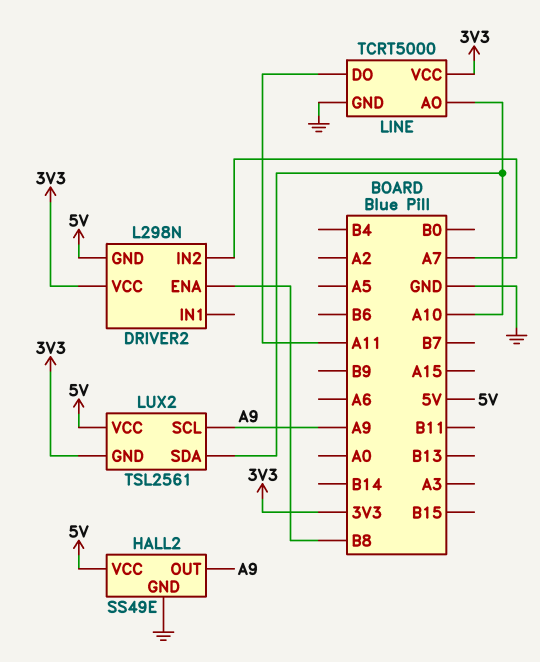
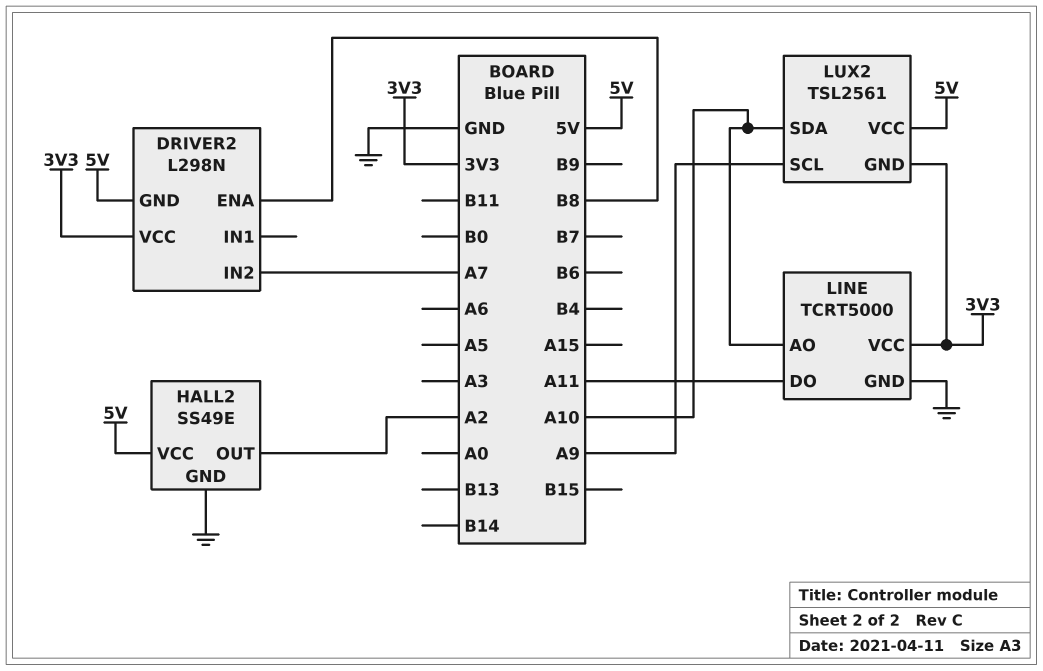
HALL2 pin OUT: A9 -> A2

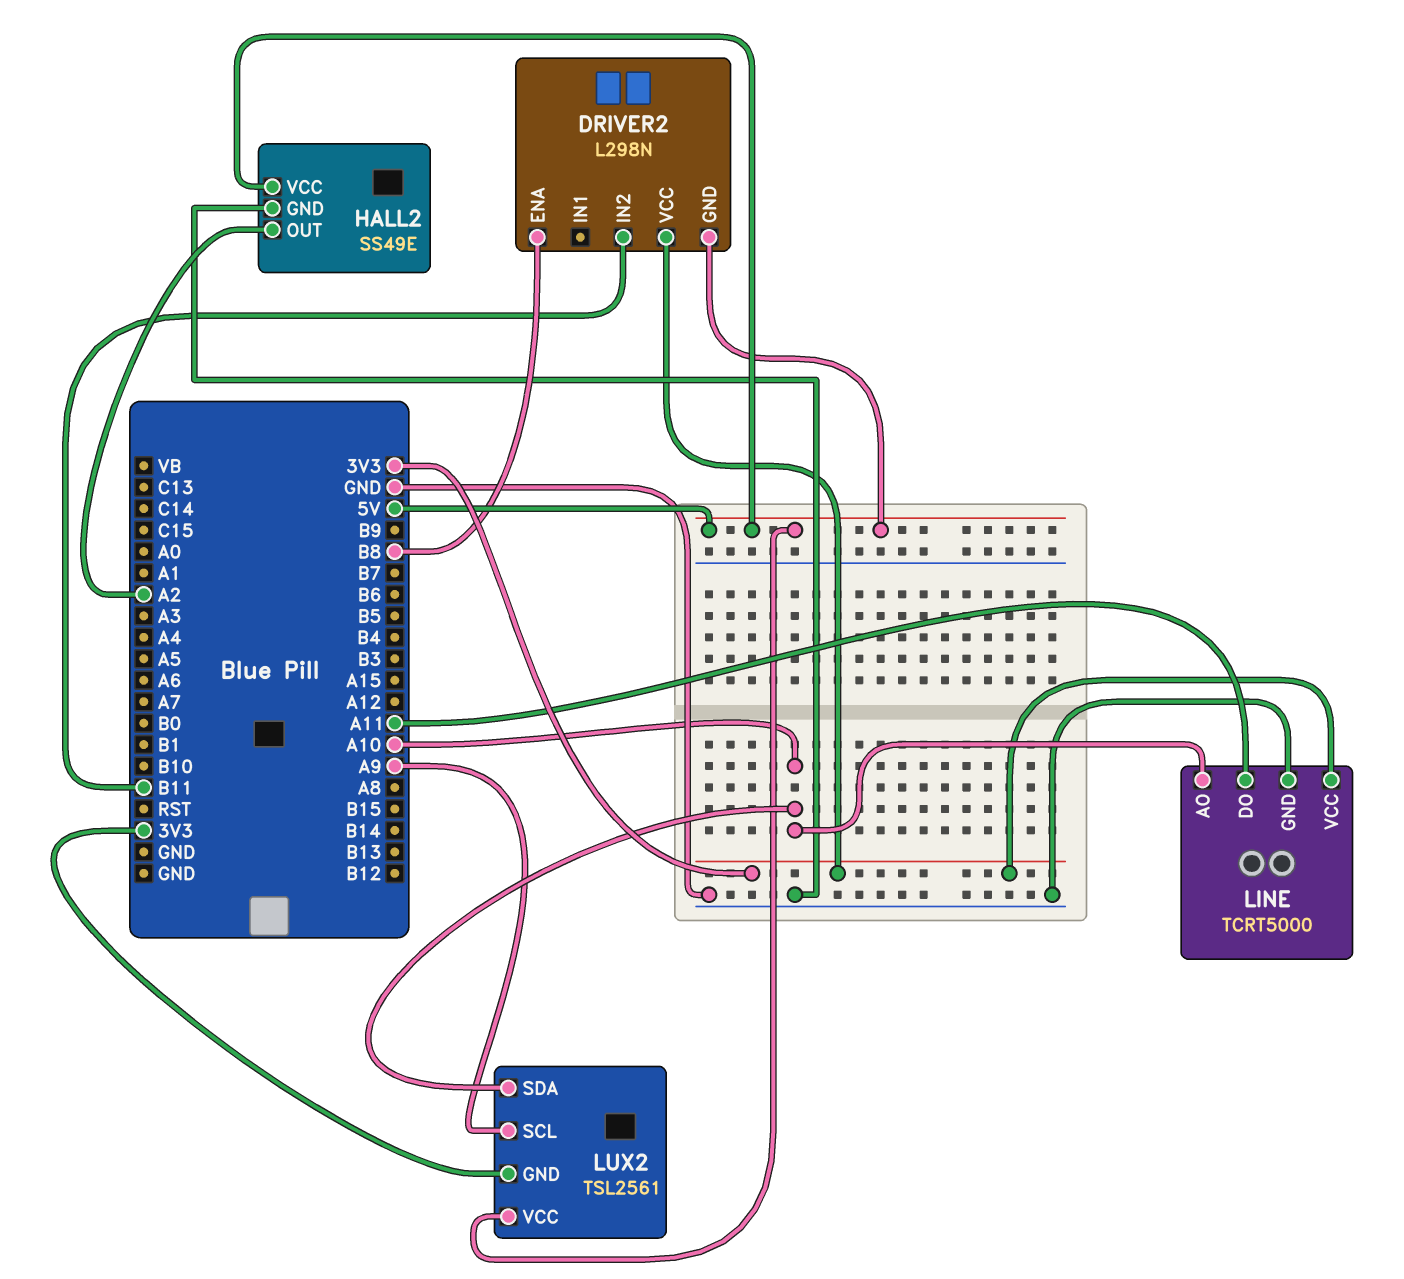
DRIVER2 pin IN2: A7 -> B11

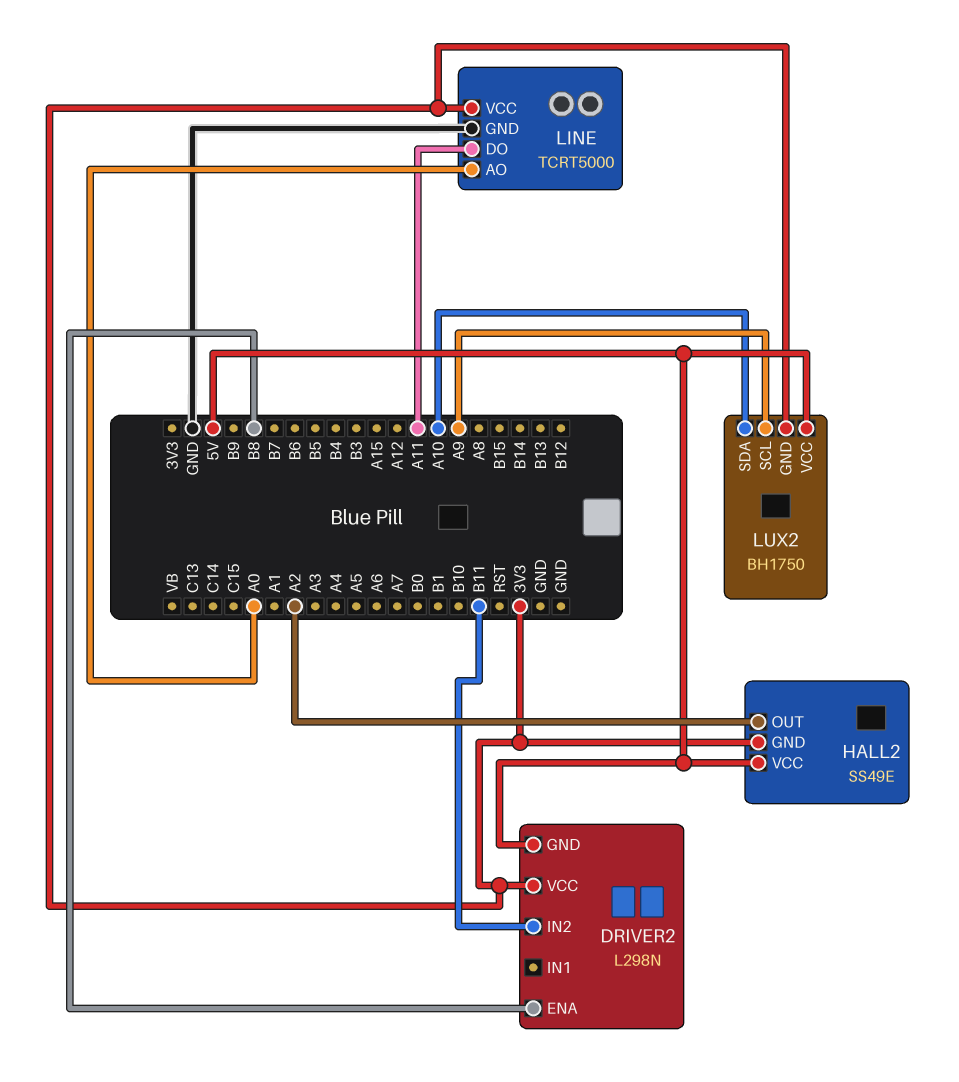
HALL2 pin GND: GND -> 3V3
LINE pin AO: A10 -> A0
LUX2: TSL2561 -> BH1750

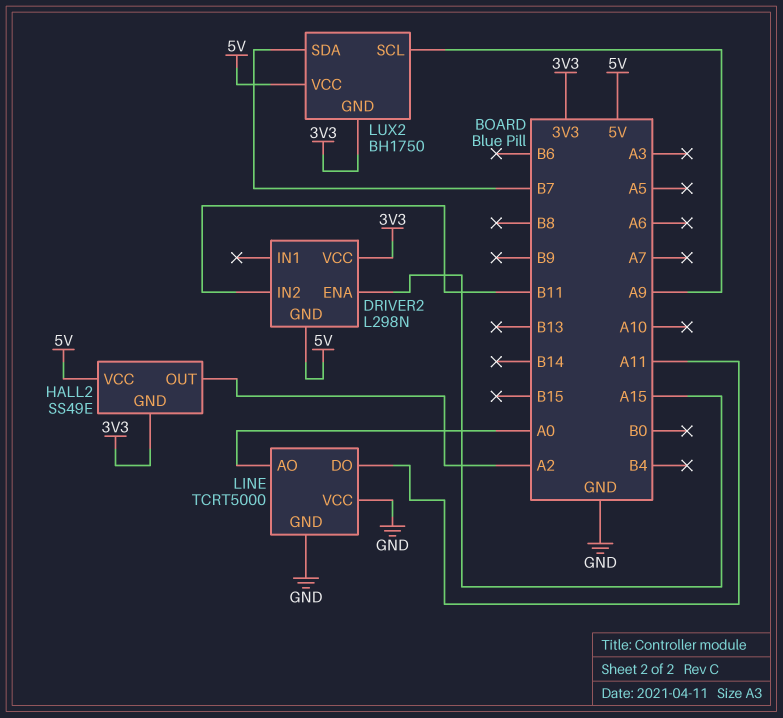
DRIVER2 pin ENA: B8 -> A15
LINE pin VCC: 3V3 -> GND
LUX2 pin SDA: A10 -> B7

